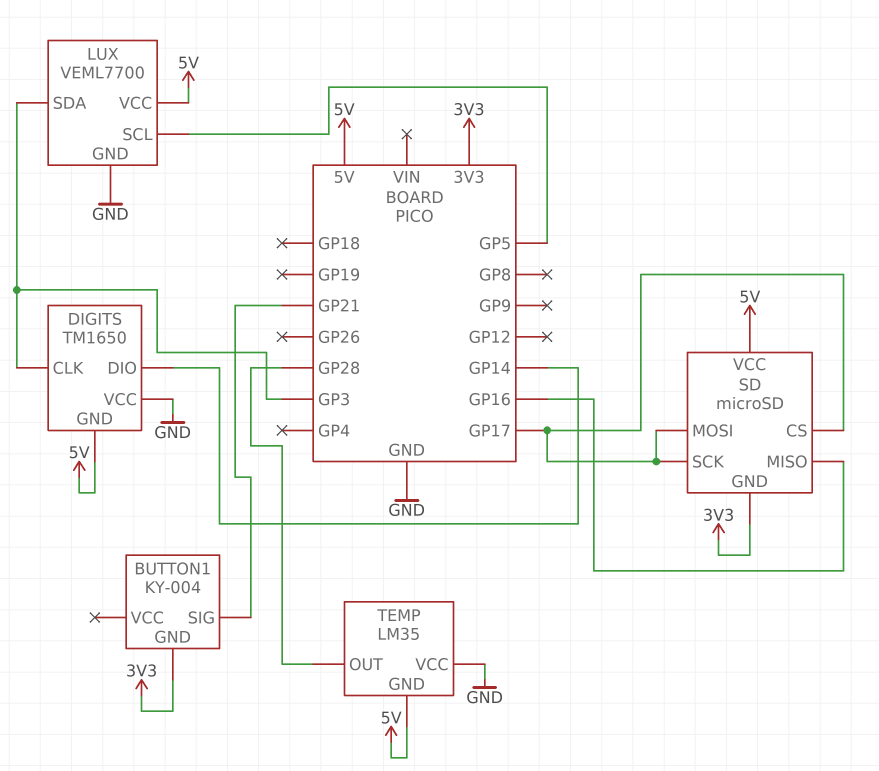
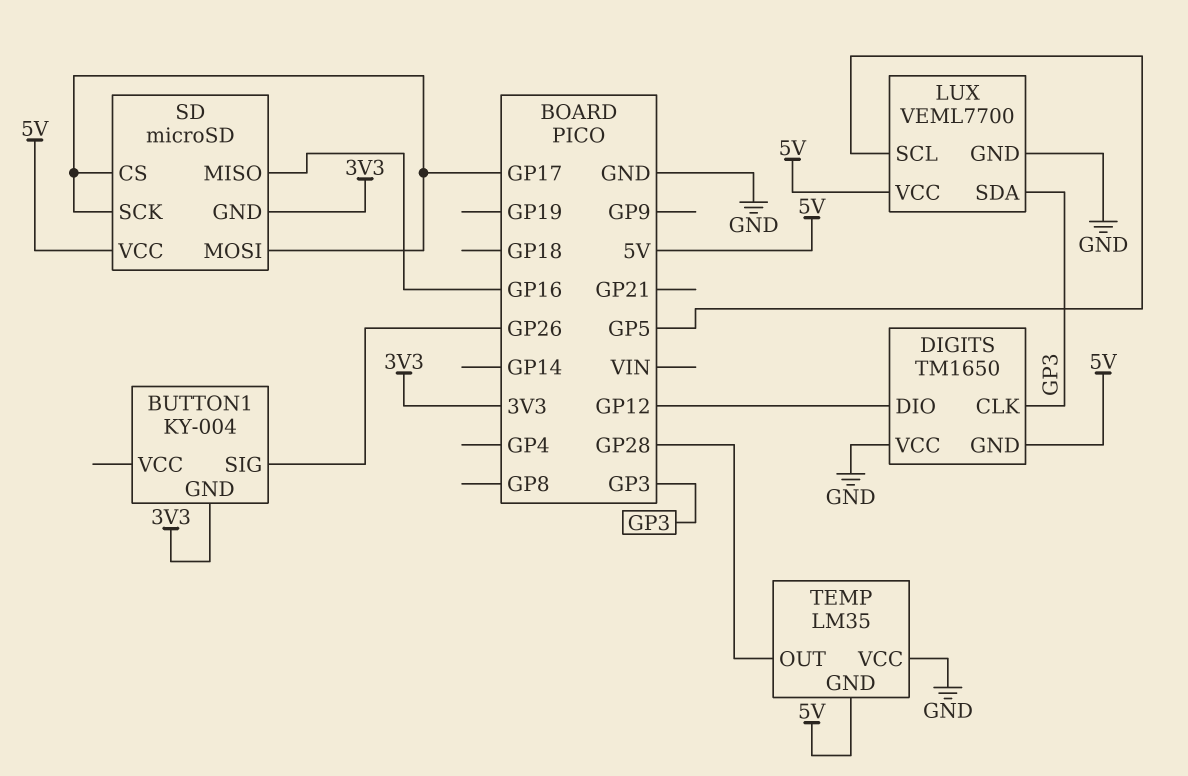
BUTTON1 pin SIG: GP21 -> GP26
DIGITS pin DIO: GP14 -> GP12

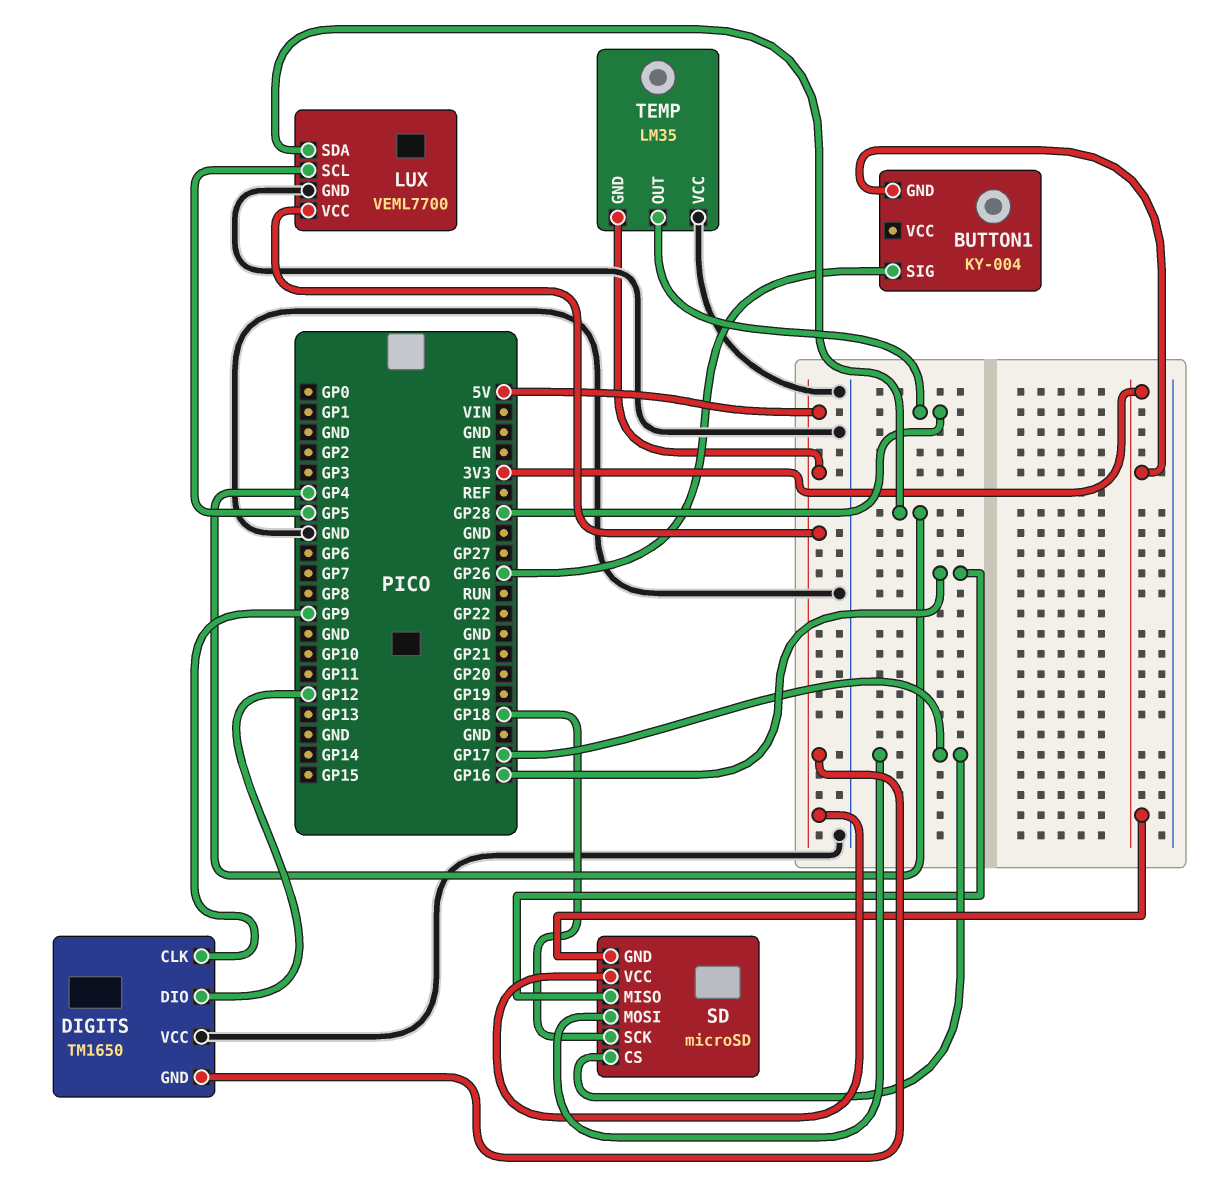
DIGITS pin CLK: GP3 -> GP9
LUX pin SDA: GP3 -> GP4
SD pin SCK: GP17 -> GP18

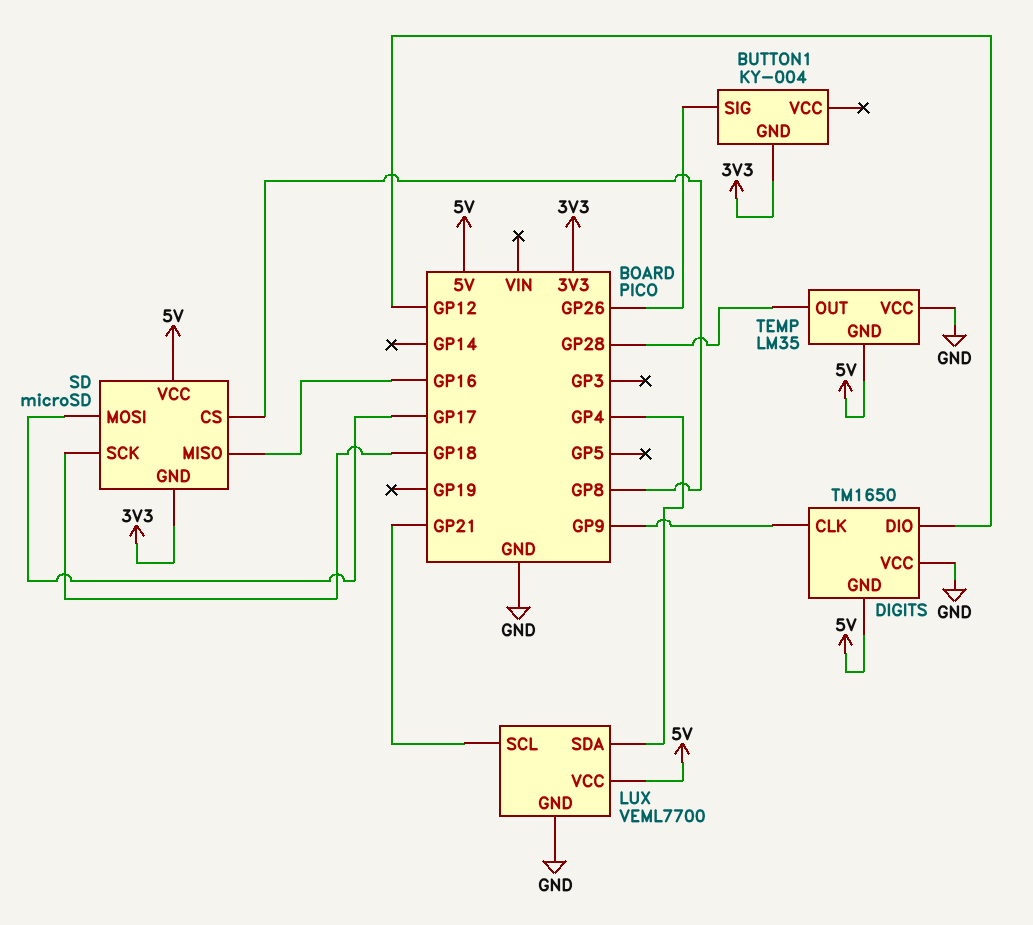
LUX pin SCL: GP5 -> GP21
SD pin CS: GP17 -> GP8

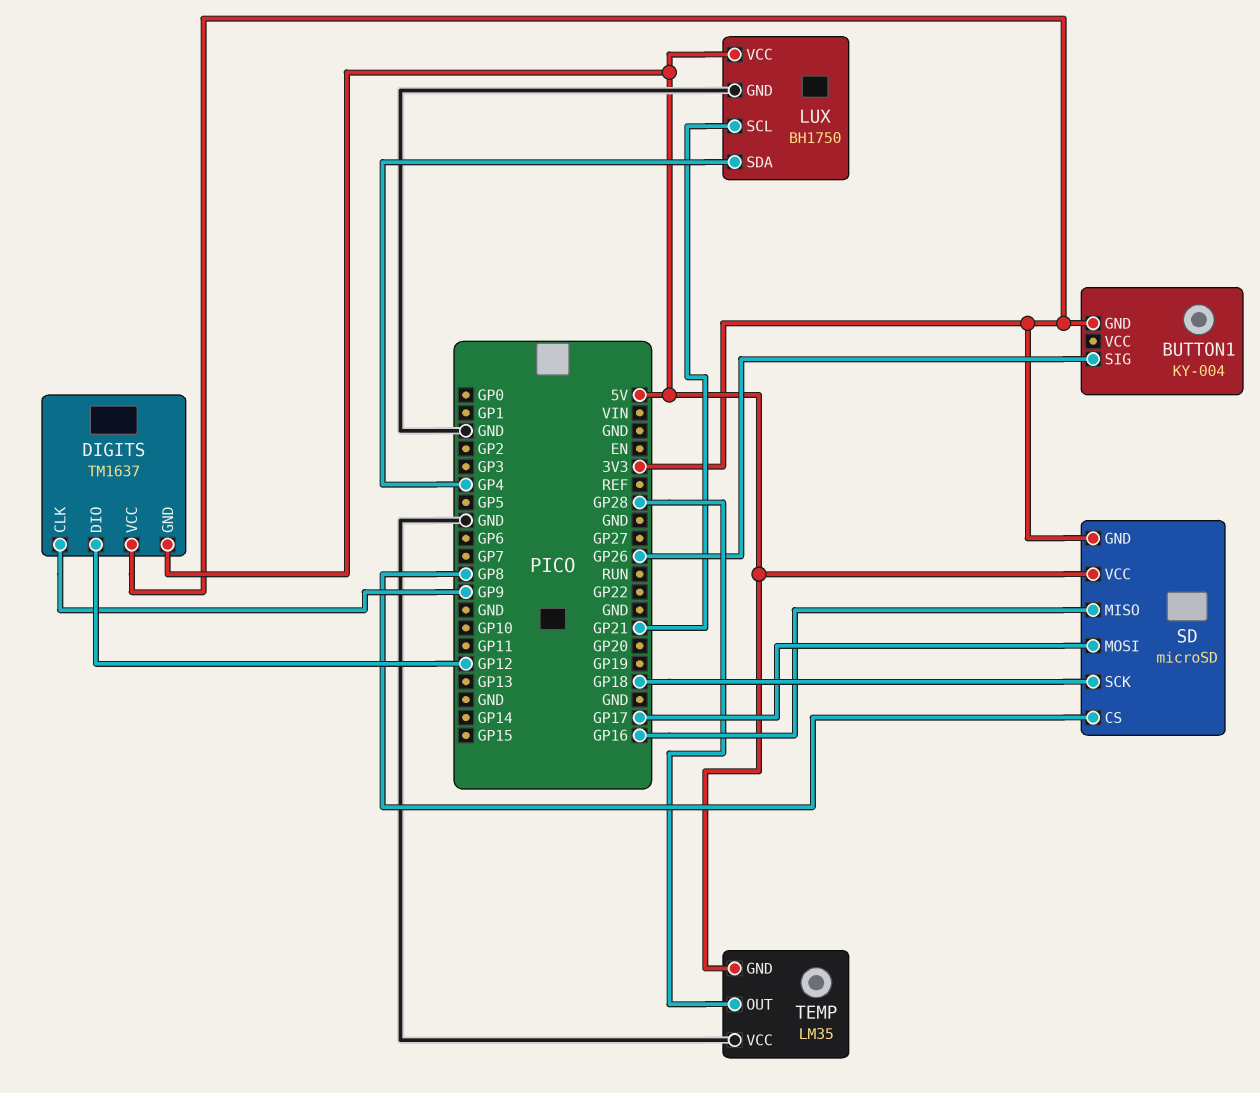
DIGITS: TM1650 -> TM1637
DIGITS pin VCC: GND -> 3V3
LUX: VEML7700 -> BH1750

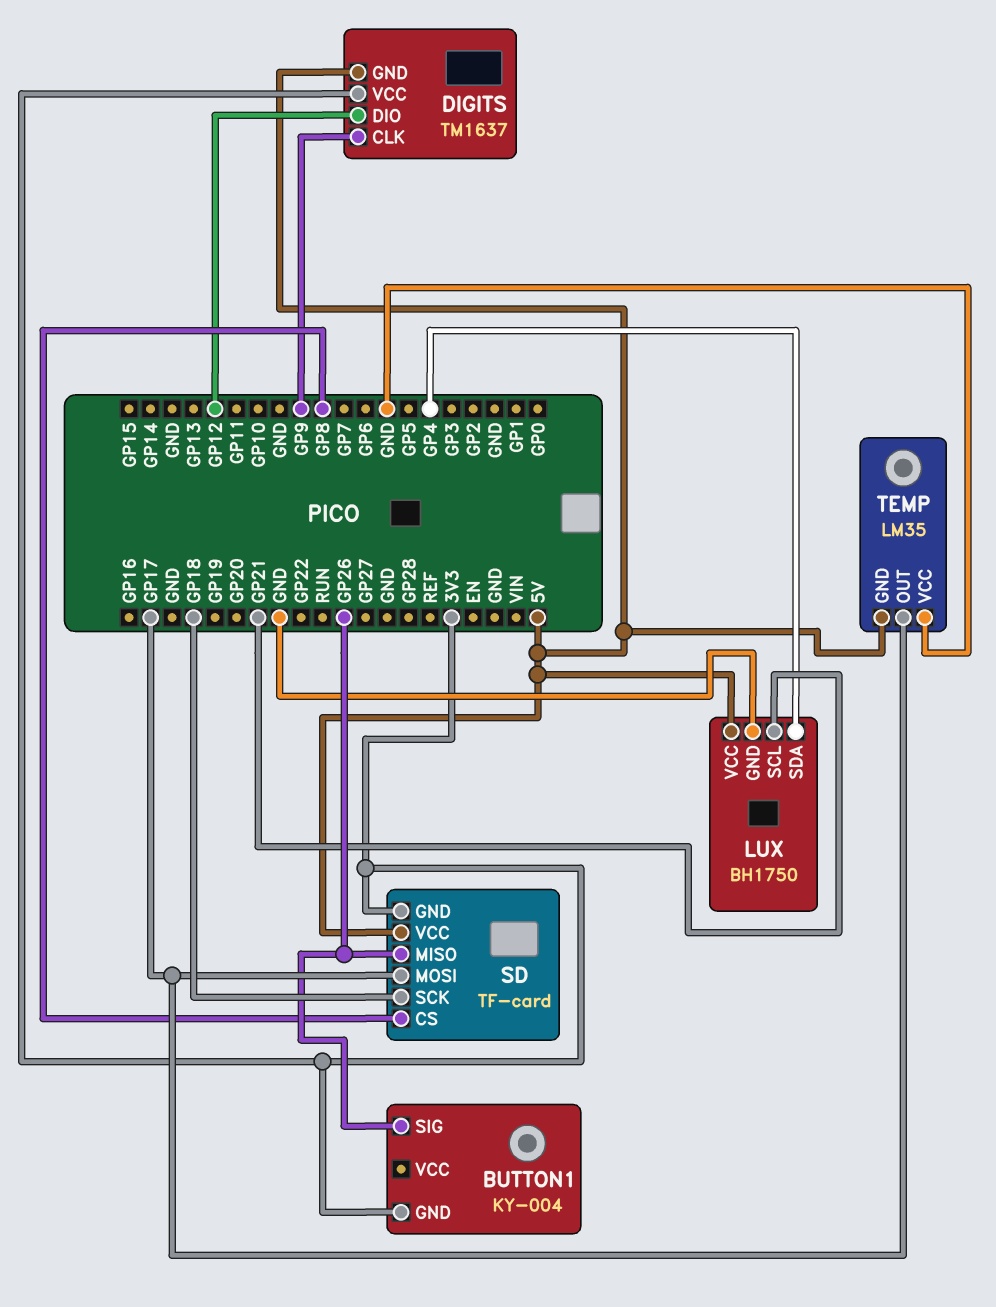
SD: microSD -> TF-card
SD pin MISO: GP16 -> GP26
TEMP pin OUT: GP28 -> GP17

